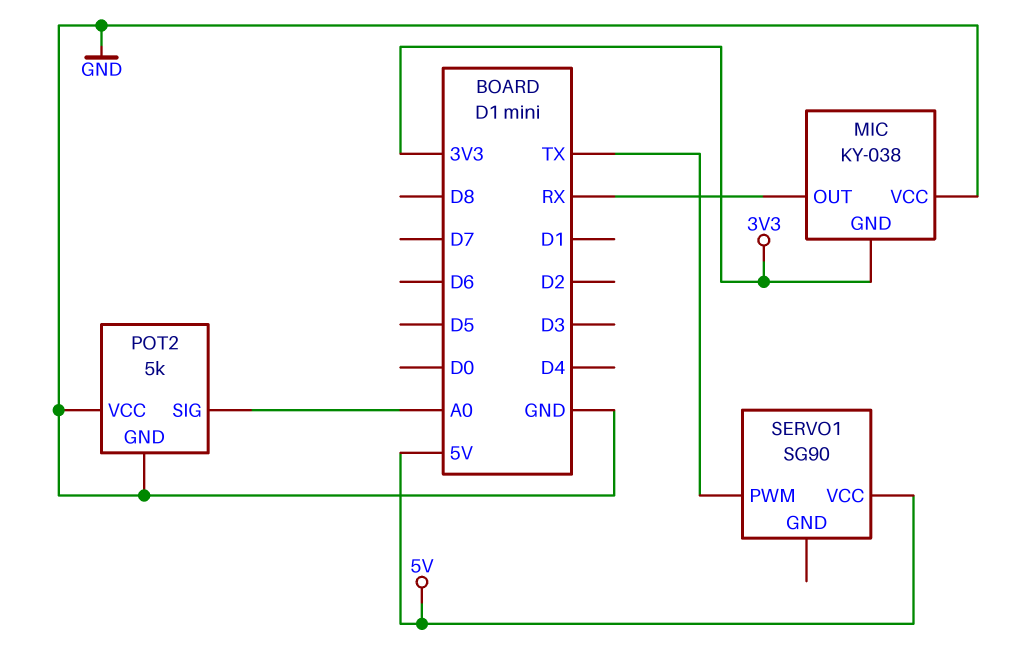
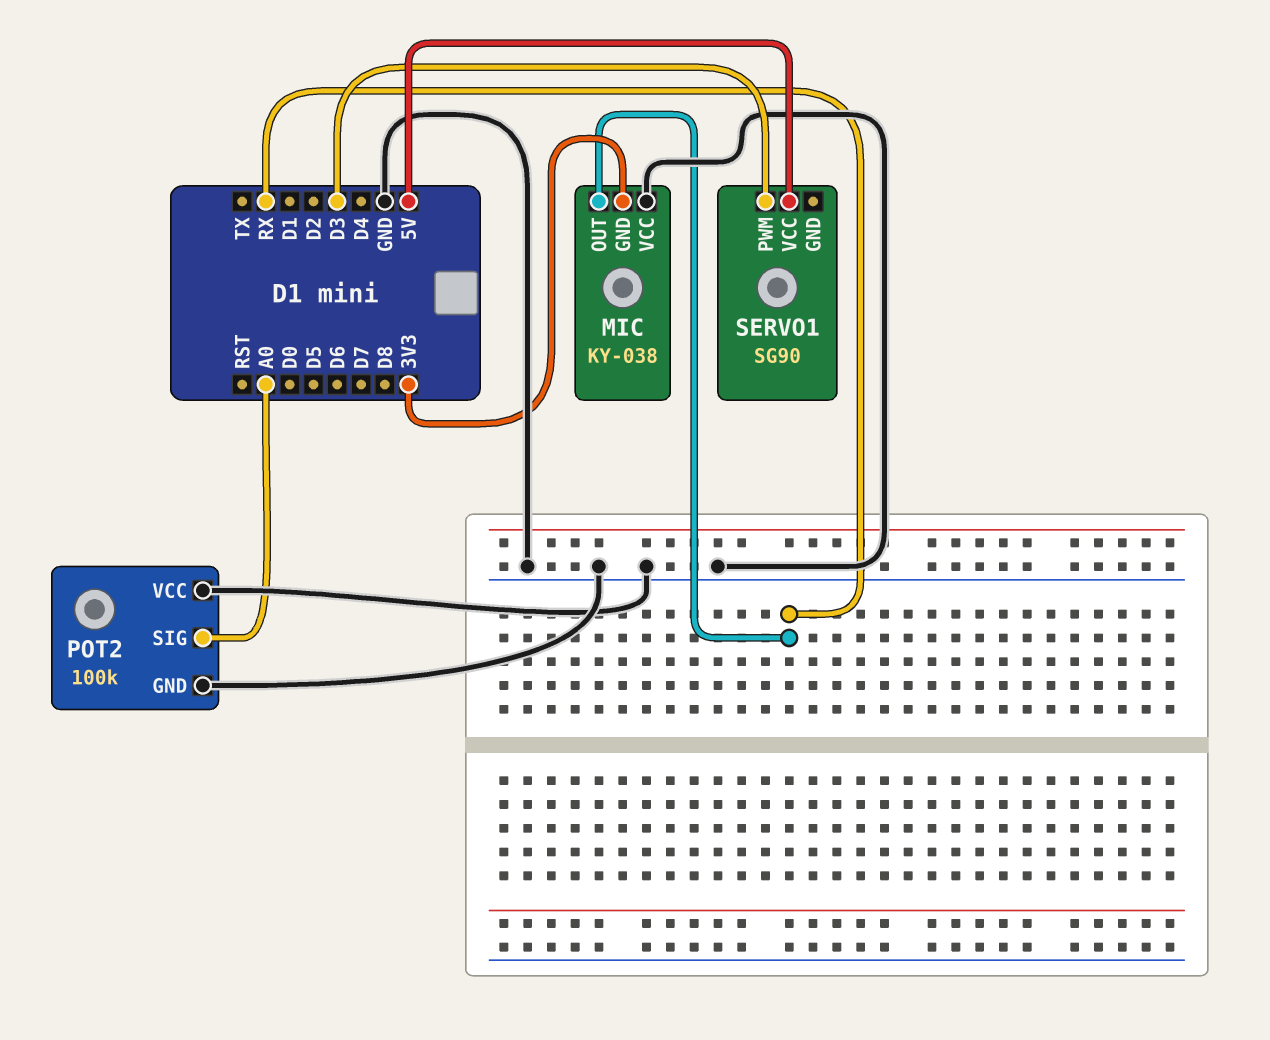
POT2: 5k -> 100k
SERVO1 pin PWM: TX -> D3

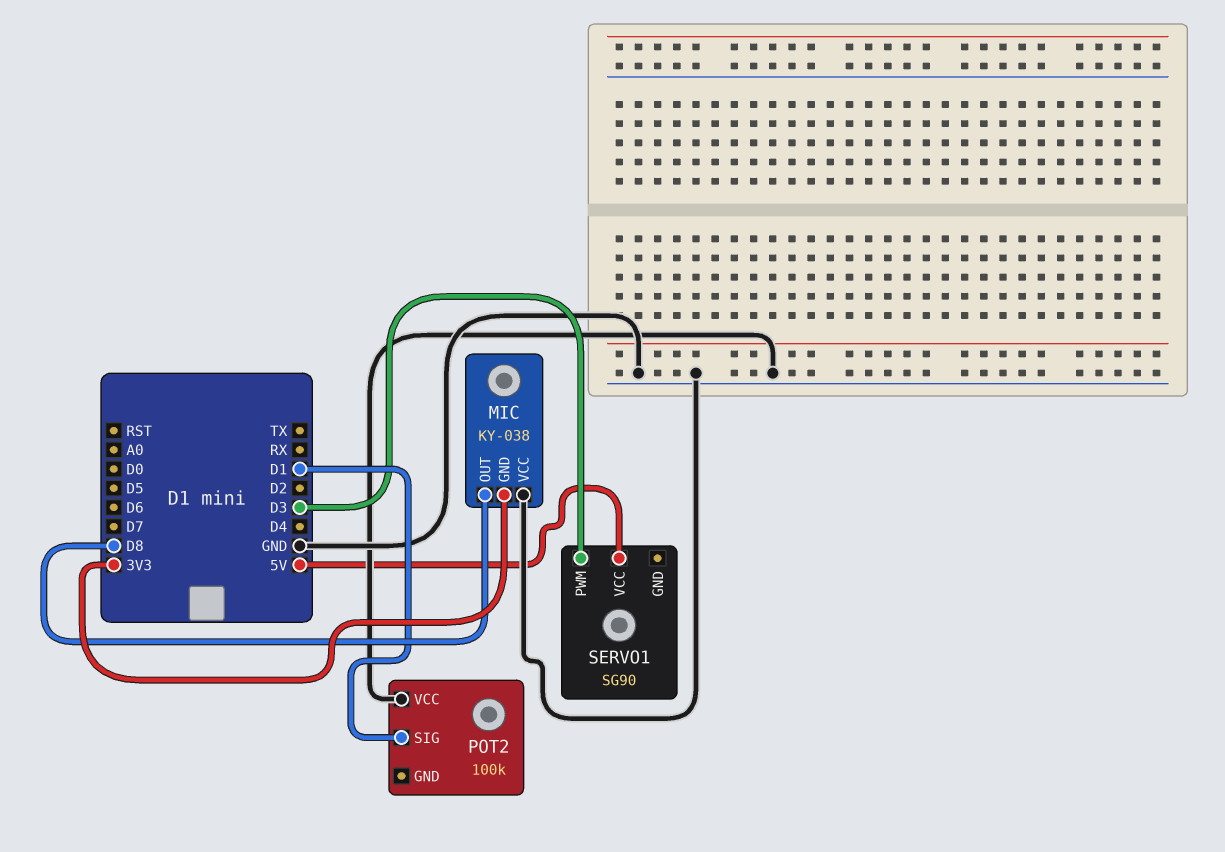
MIC pin OUT: RX -> D8
POT2 pin GND: GND -> none
POT2 pin SIG: A0 -> D1

